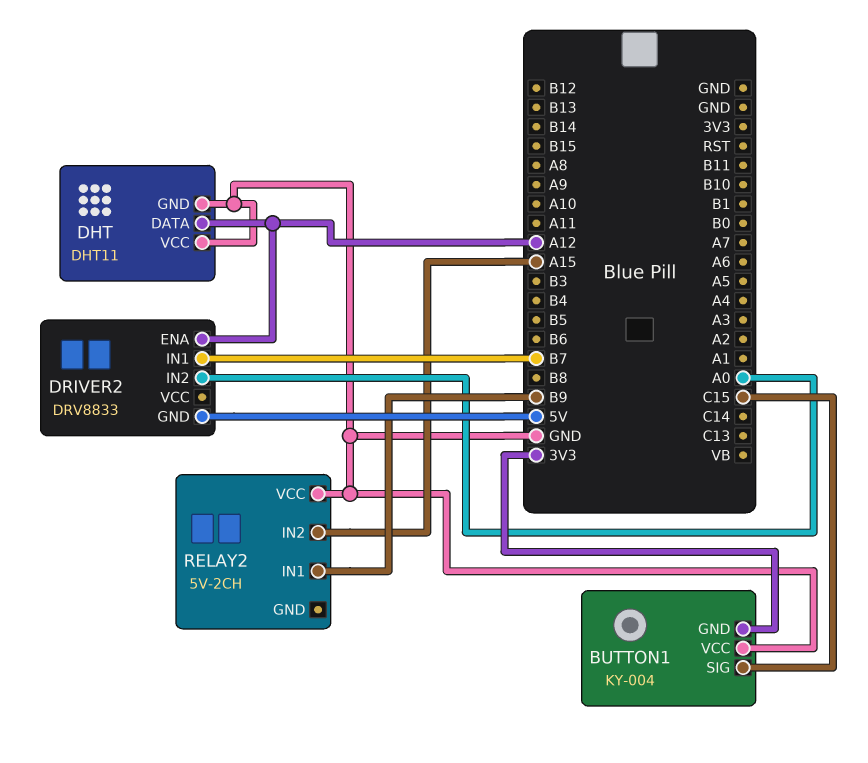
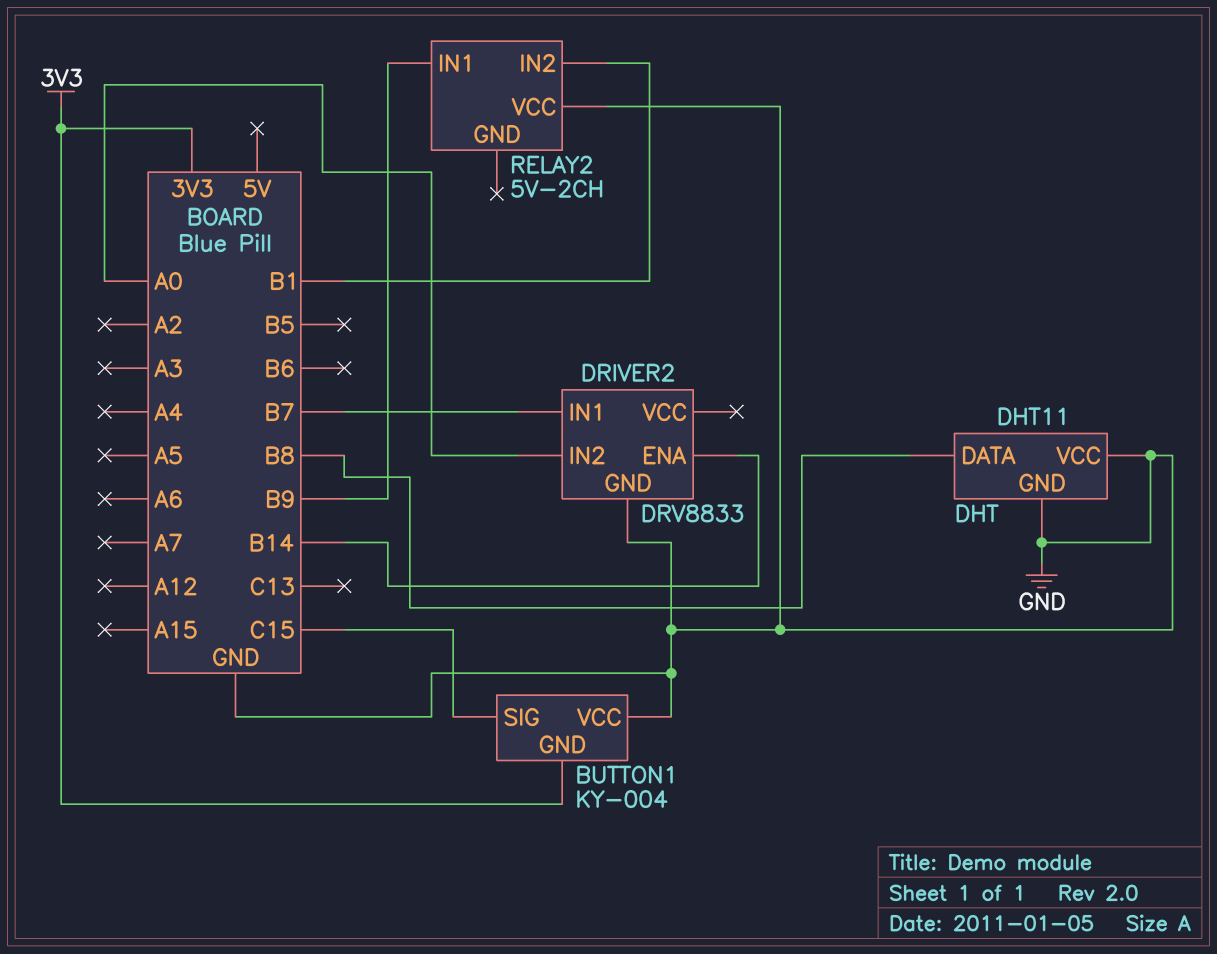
DHT pin DATA: A12 -> B8
DRIVER2 pin ENA: A12 -> B14
DRIVER2 pin GND: 5V -> GND
RELAY2 pin IN2: A15 -> B1

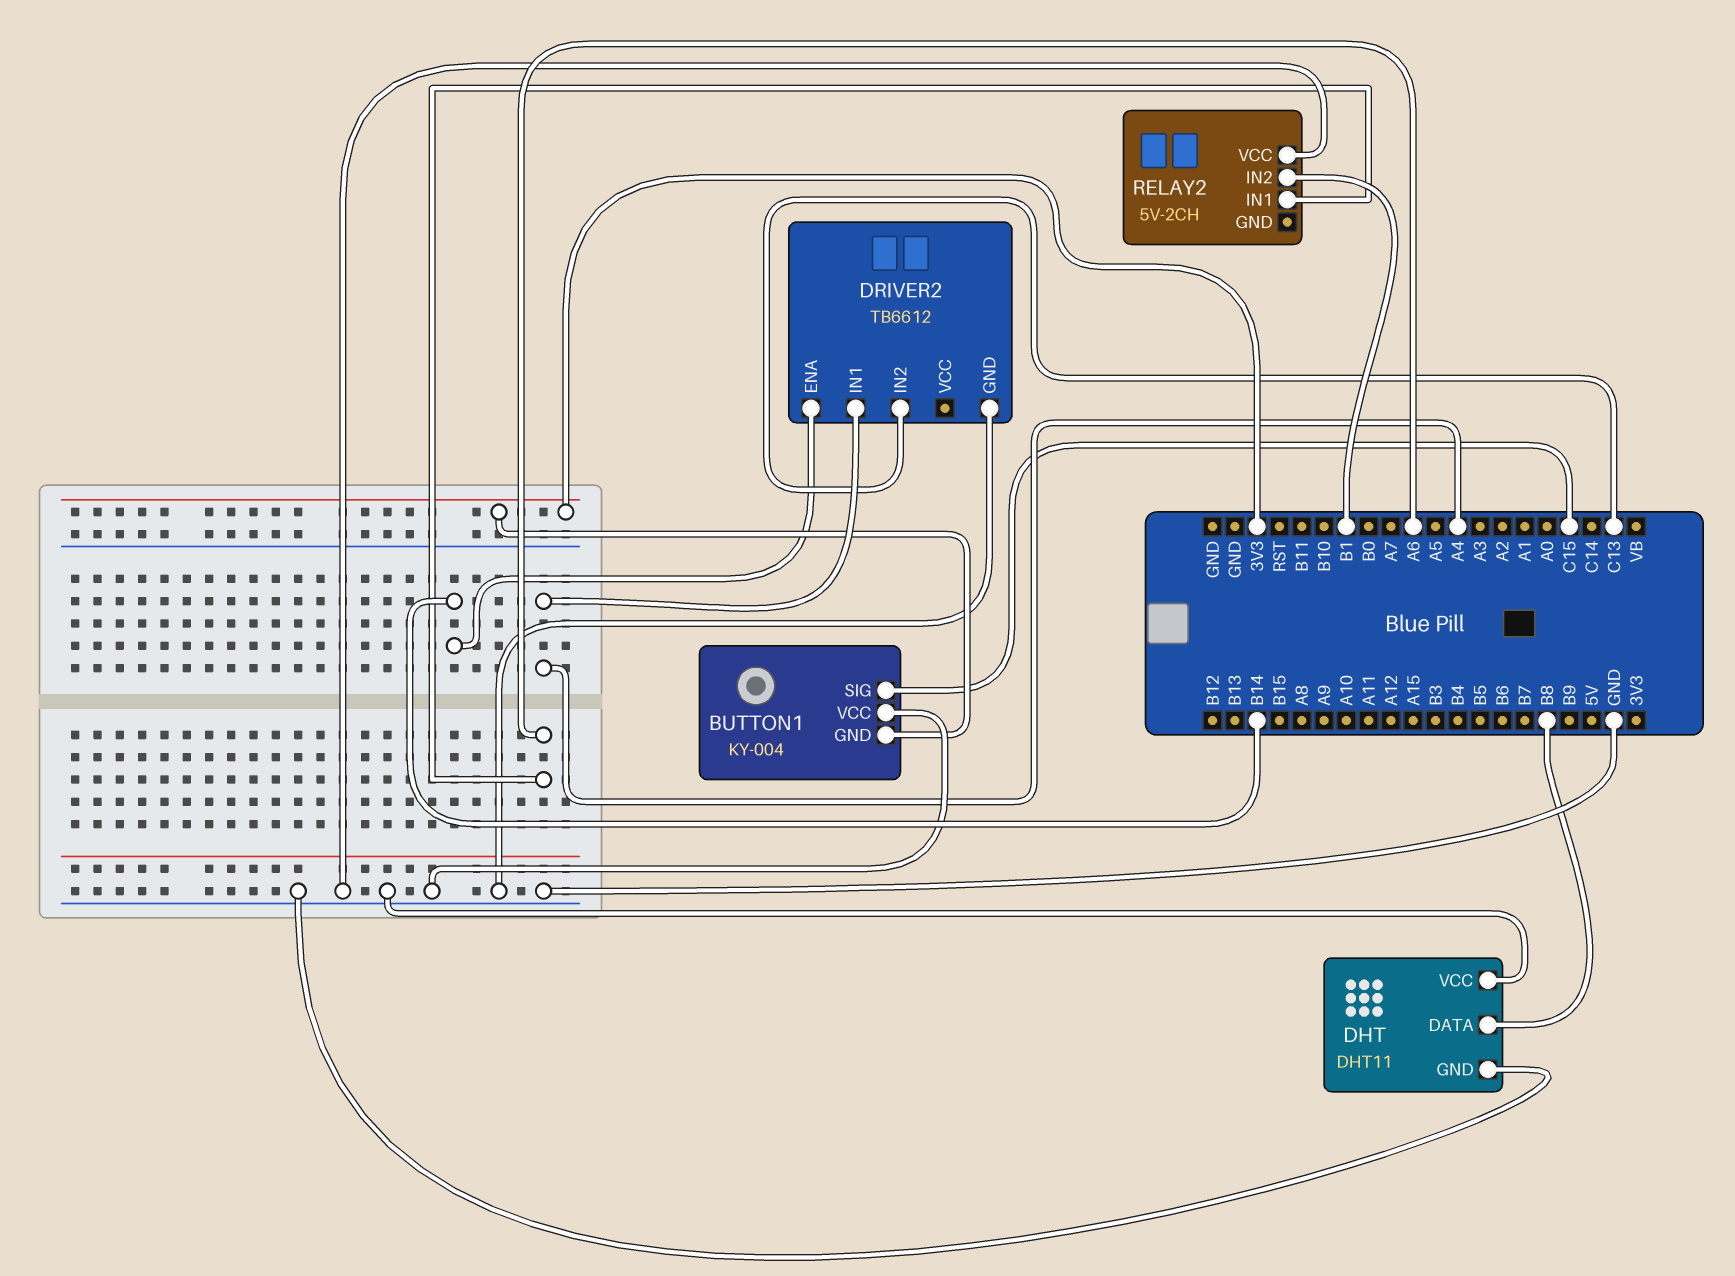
DRIVER2: DRV8833 -> TB6612
DRIVER2 pin IN1: B7 -> A4
DRIVER2 pin IN2: A0 -> C13
RELAY2 pin IN1: B9 -> A6

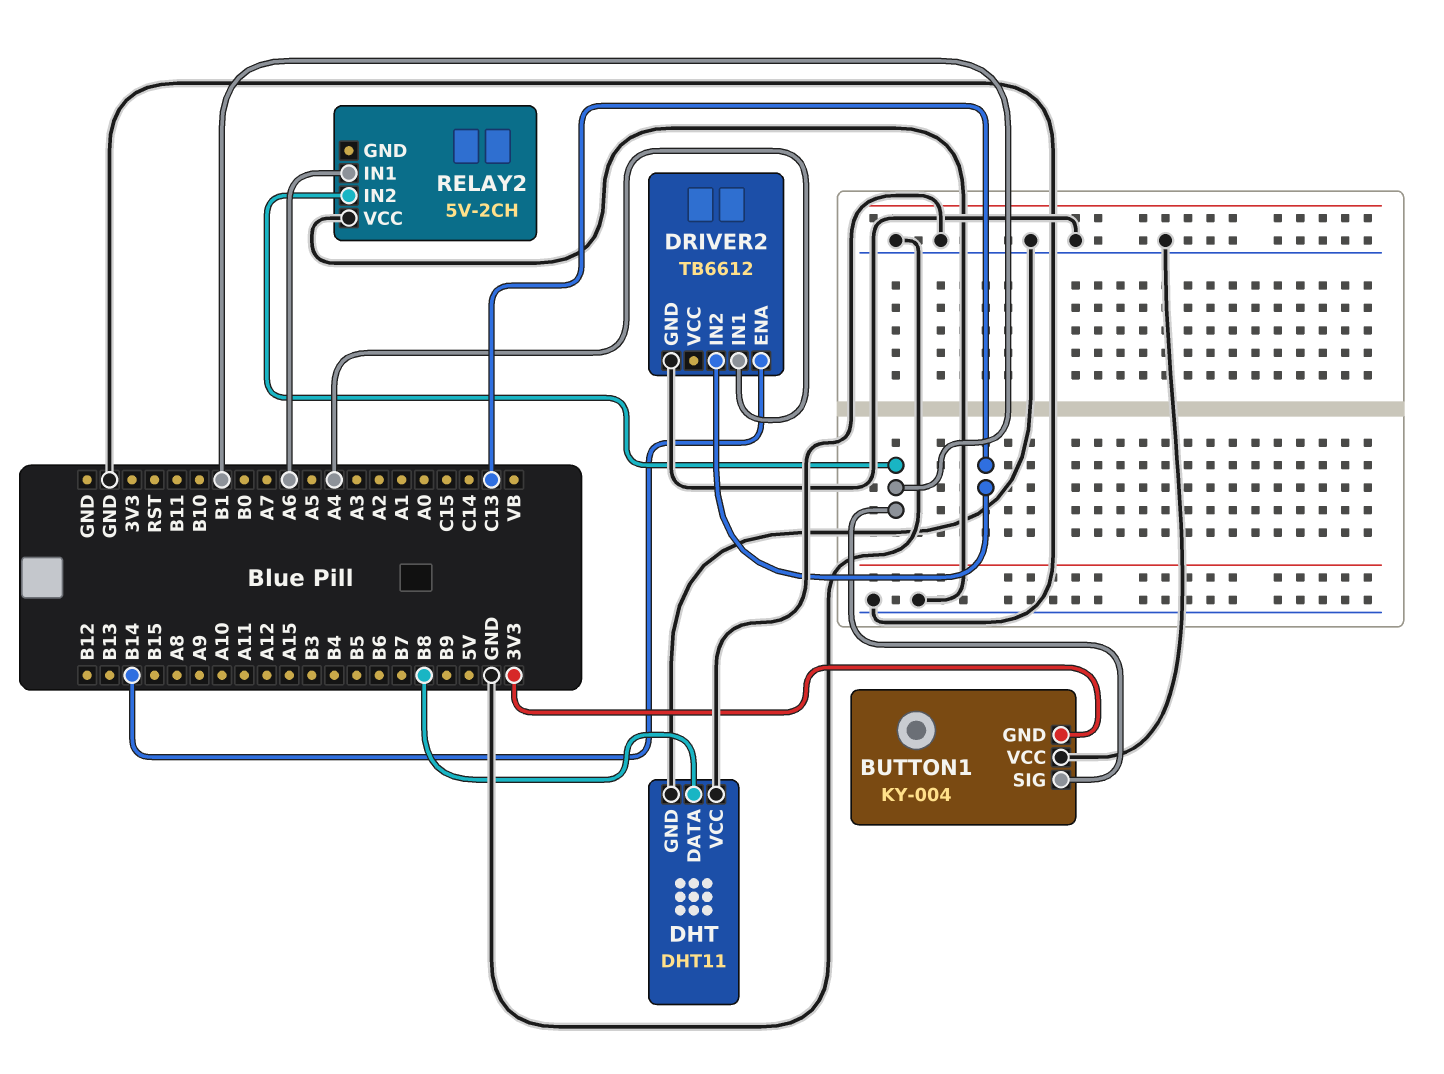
BUTTON1 pin SIG: C15 -> B1

